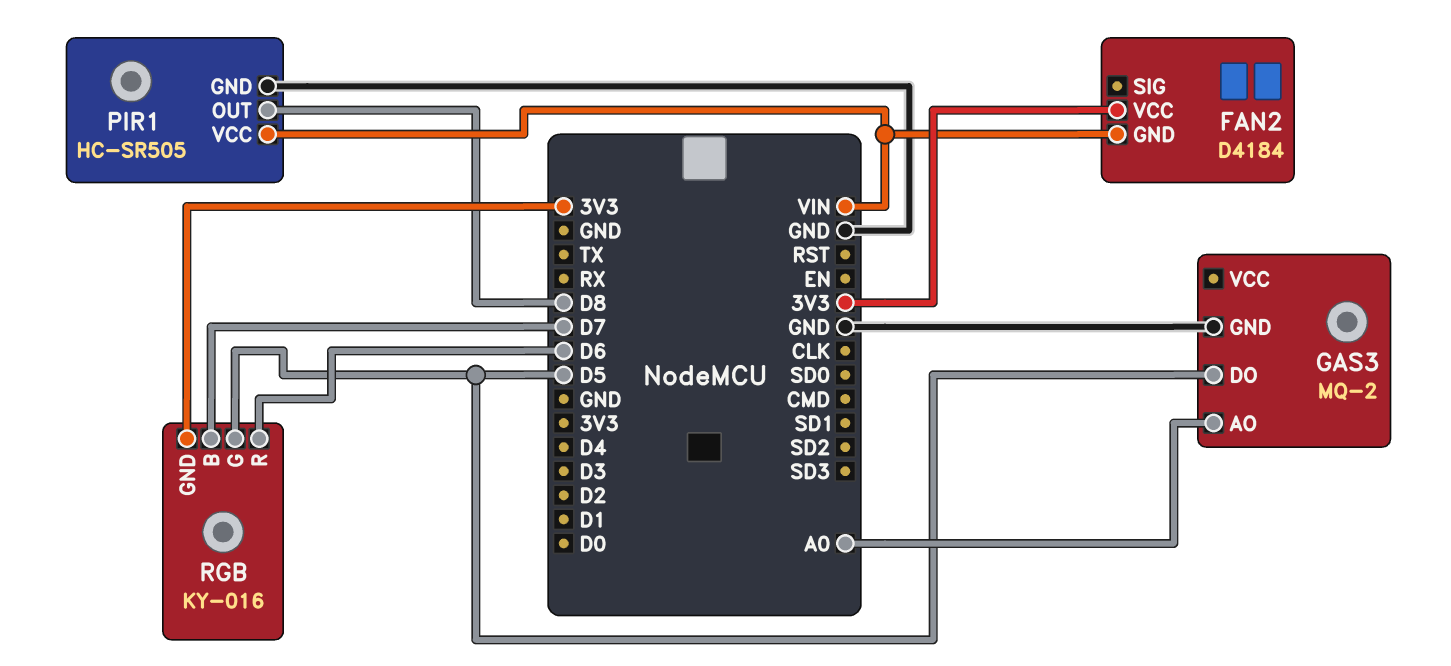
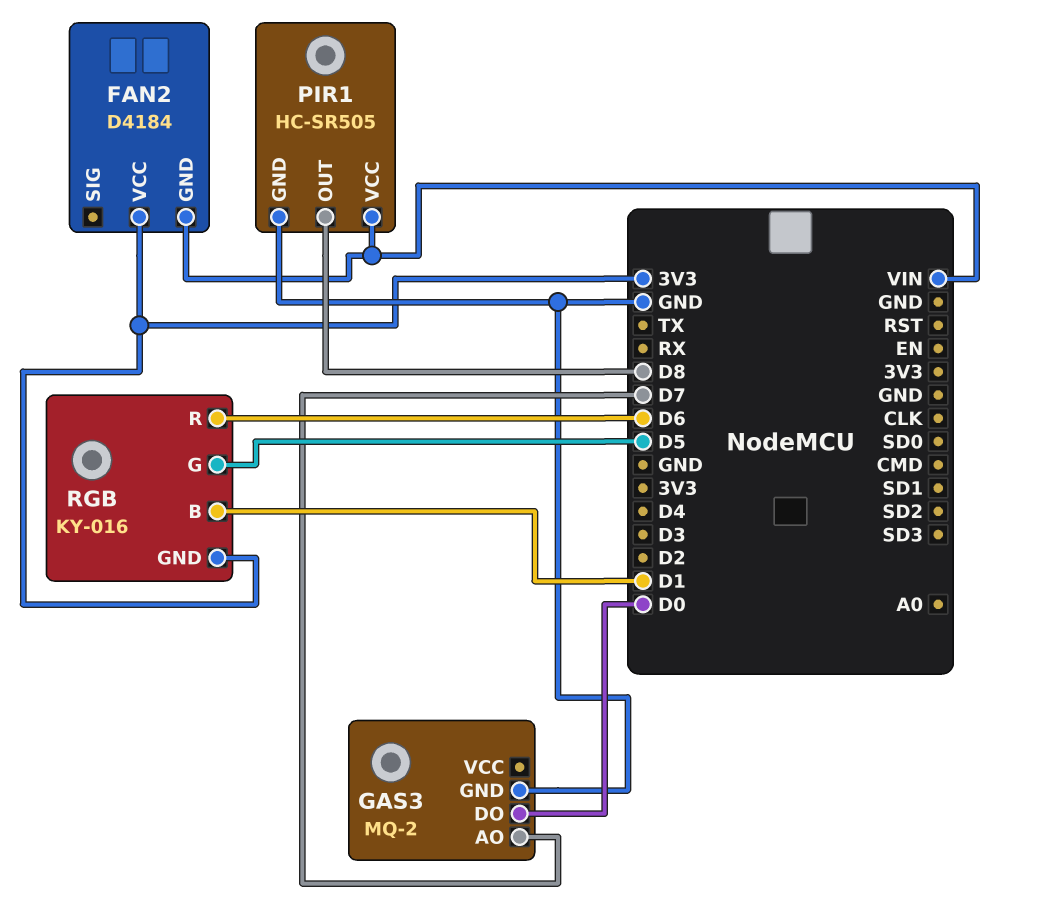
GAS3 pin AO: A0 -> D7
GAS3 pin DO: D5 -> D0
RGB pin B: D7 -> D1

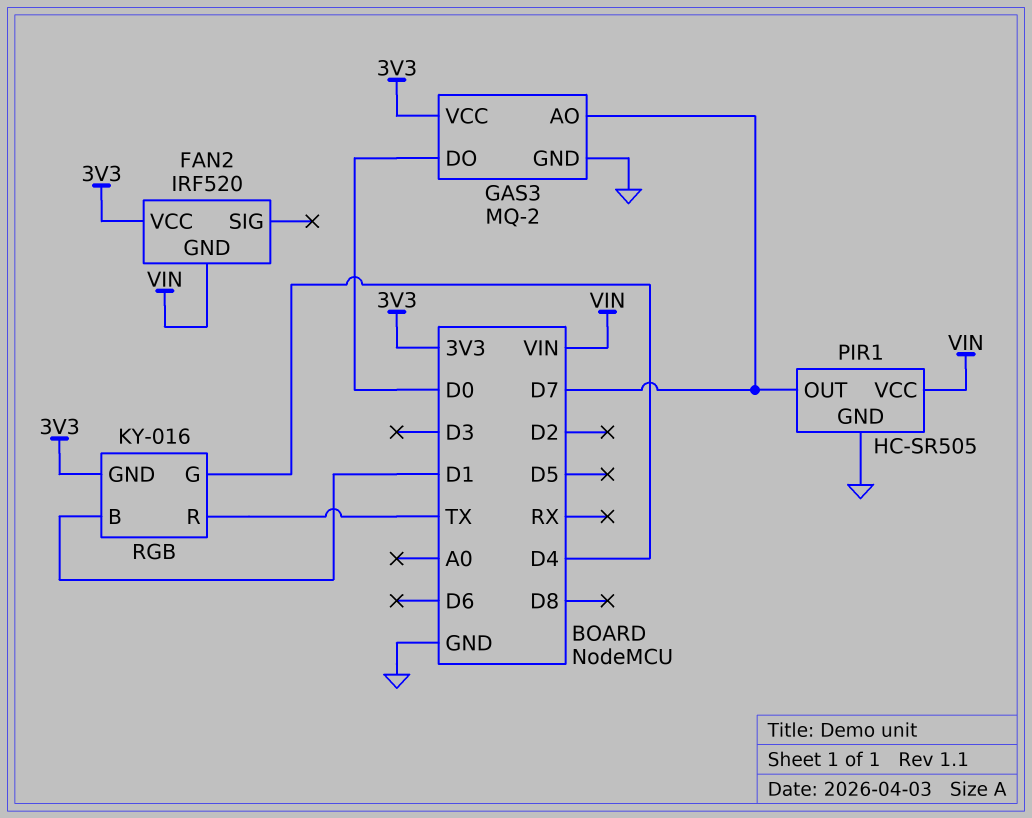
FAN2: D4184 -> IRF520
GAS3 pin VCC: none -> 3V3
PIR1 pin OUT: D8 -> D7
RGB pin G: D5 -> D4
RGB pin R: D6 -> TX

